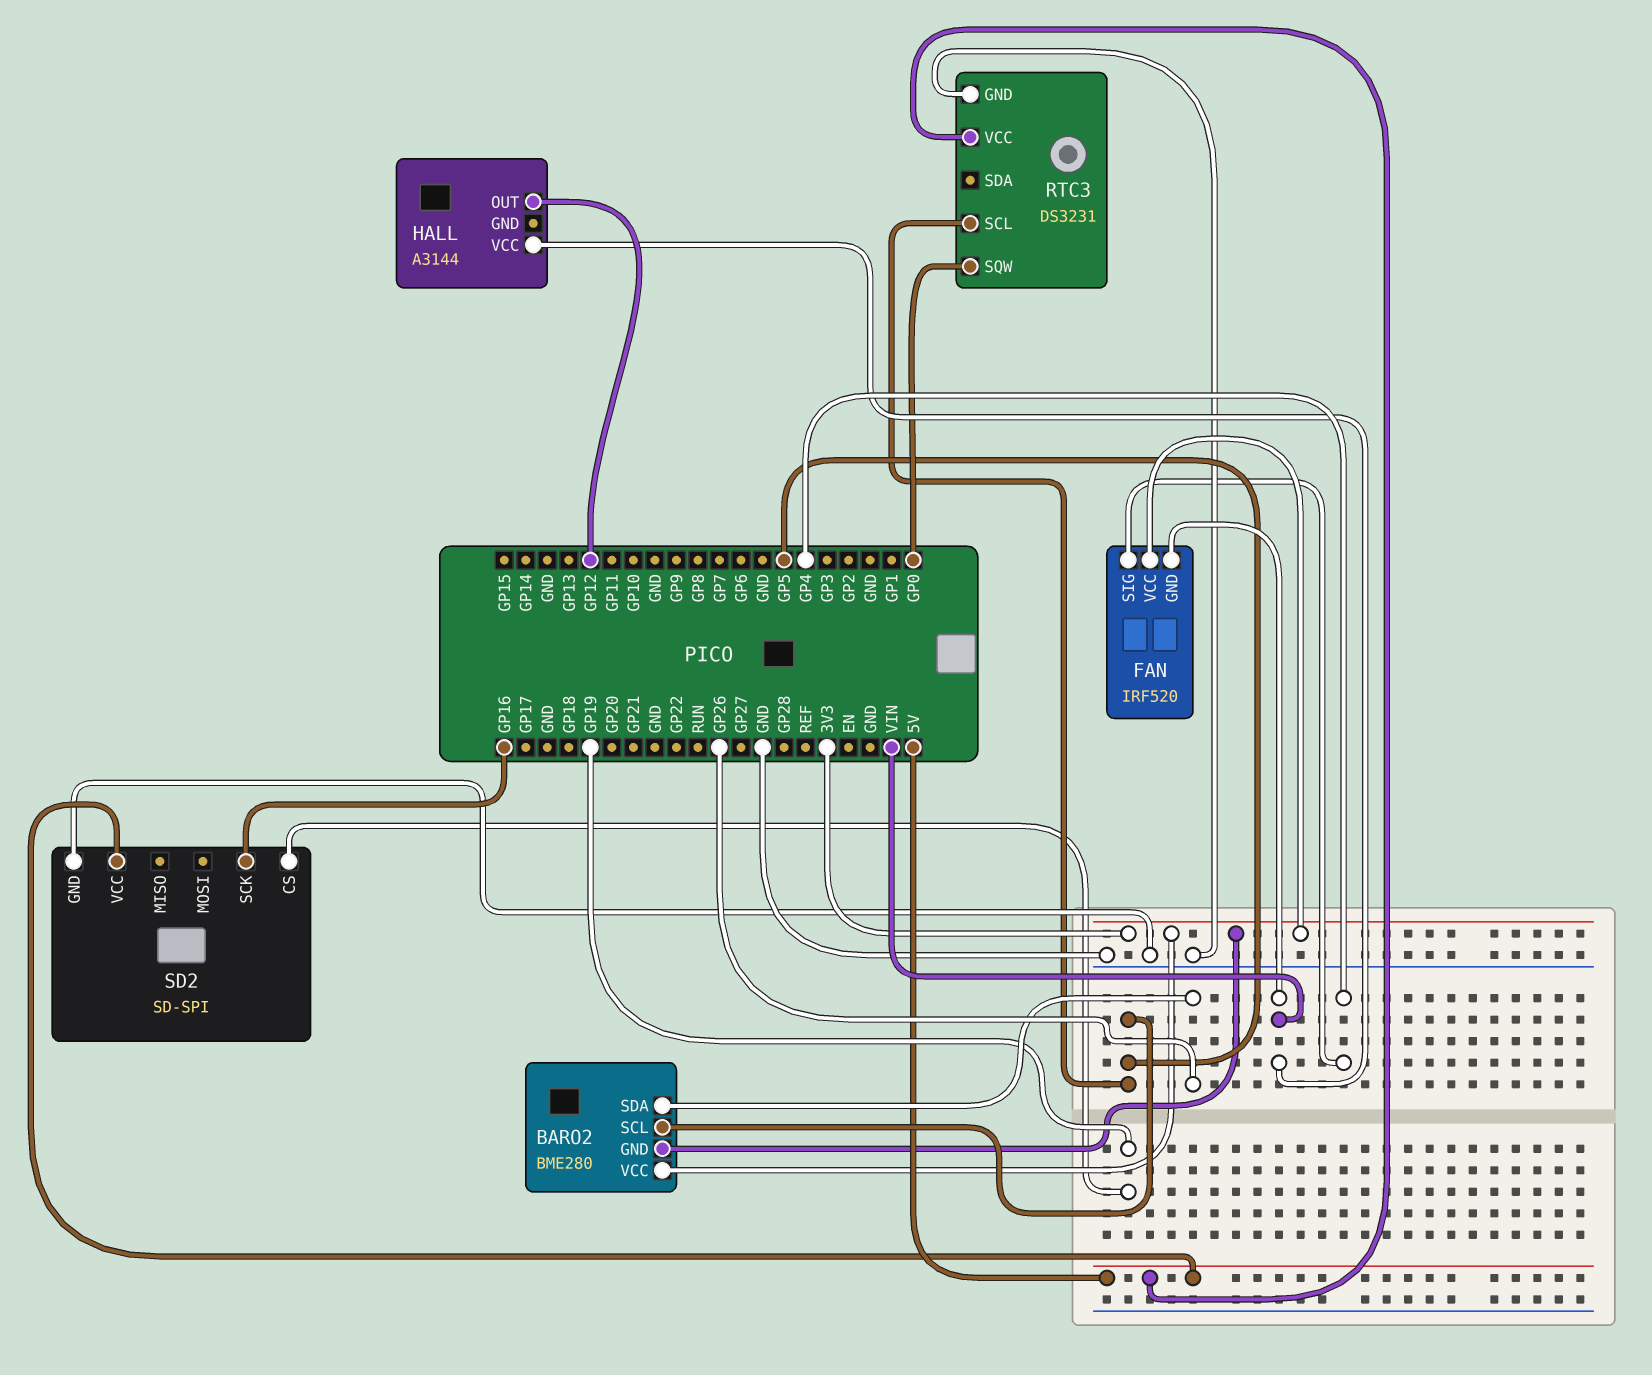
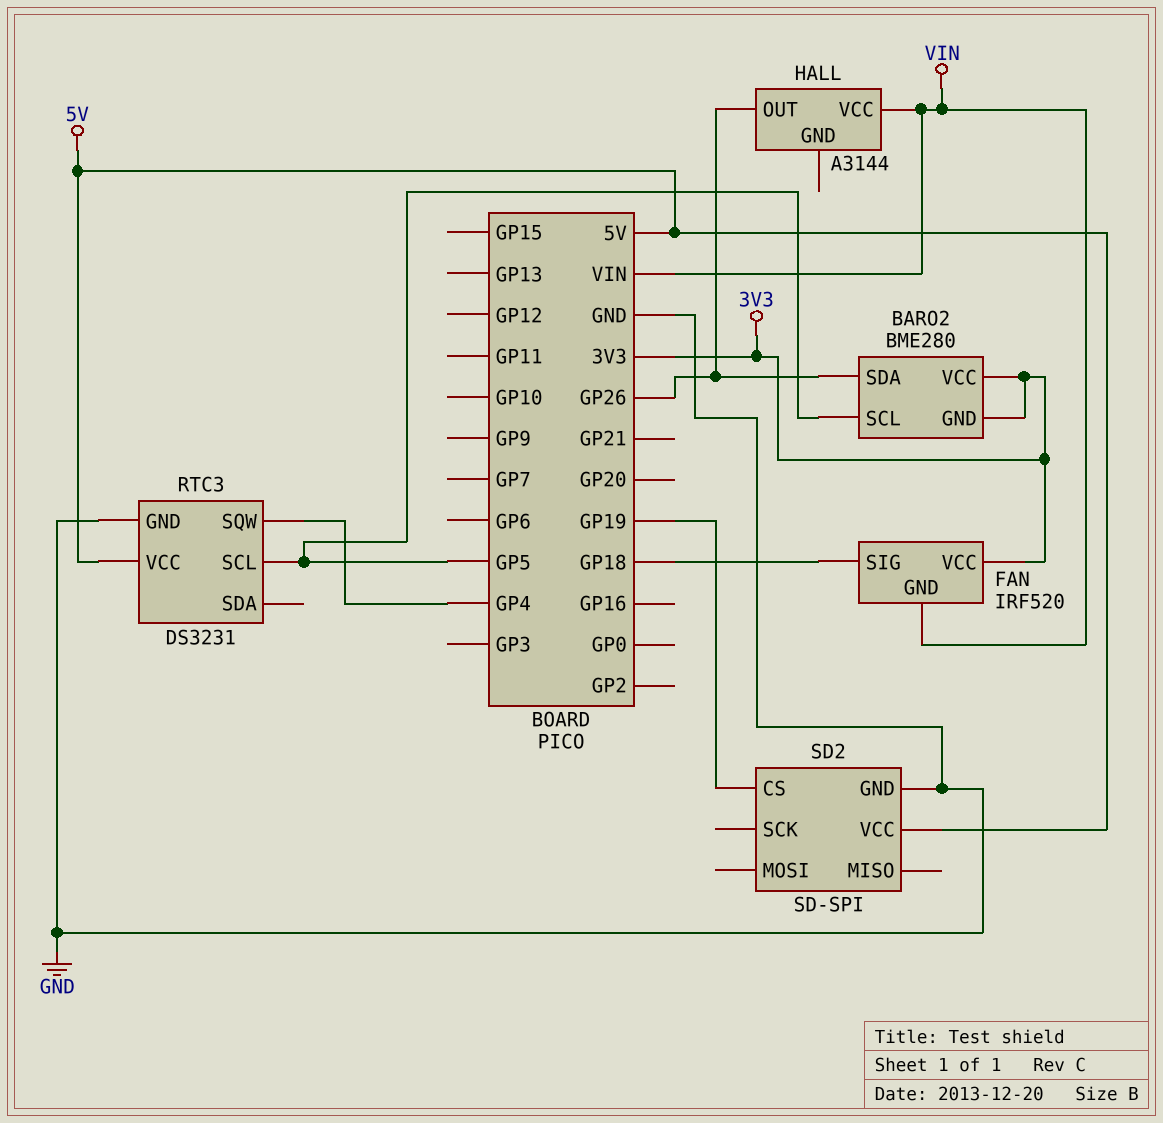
FAN pin SIG: GP4 -> GP18
HALL pin OUT: GP12 -> GP26
RTC3 pin SQW: GP0 -> GP4
SD2 pin SCK: GP16 -> none

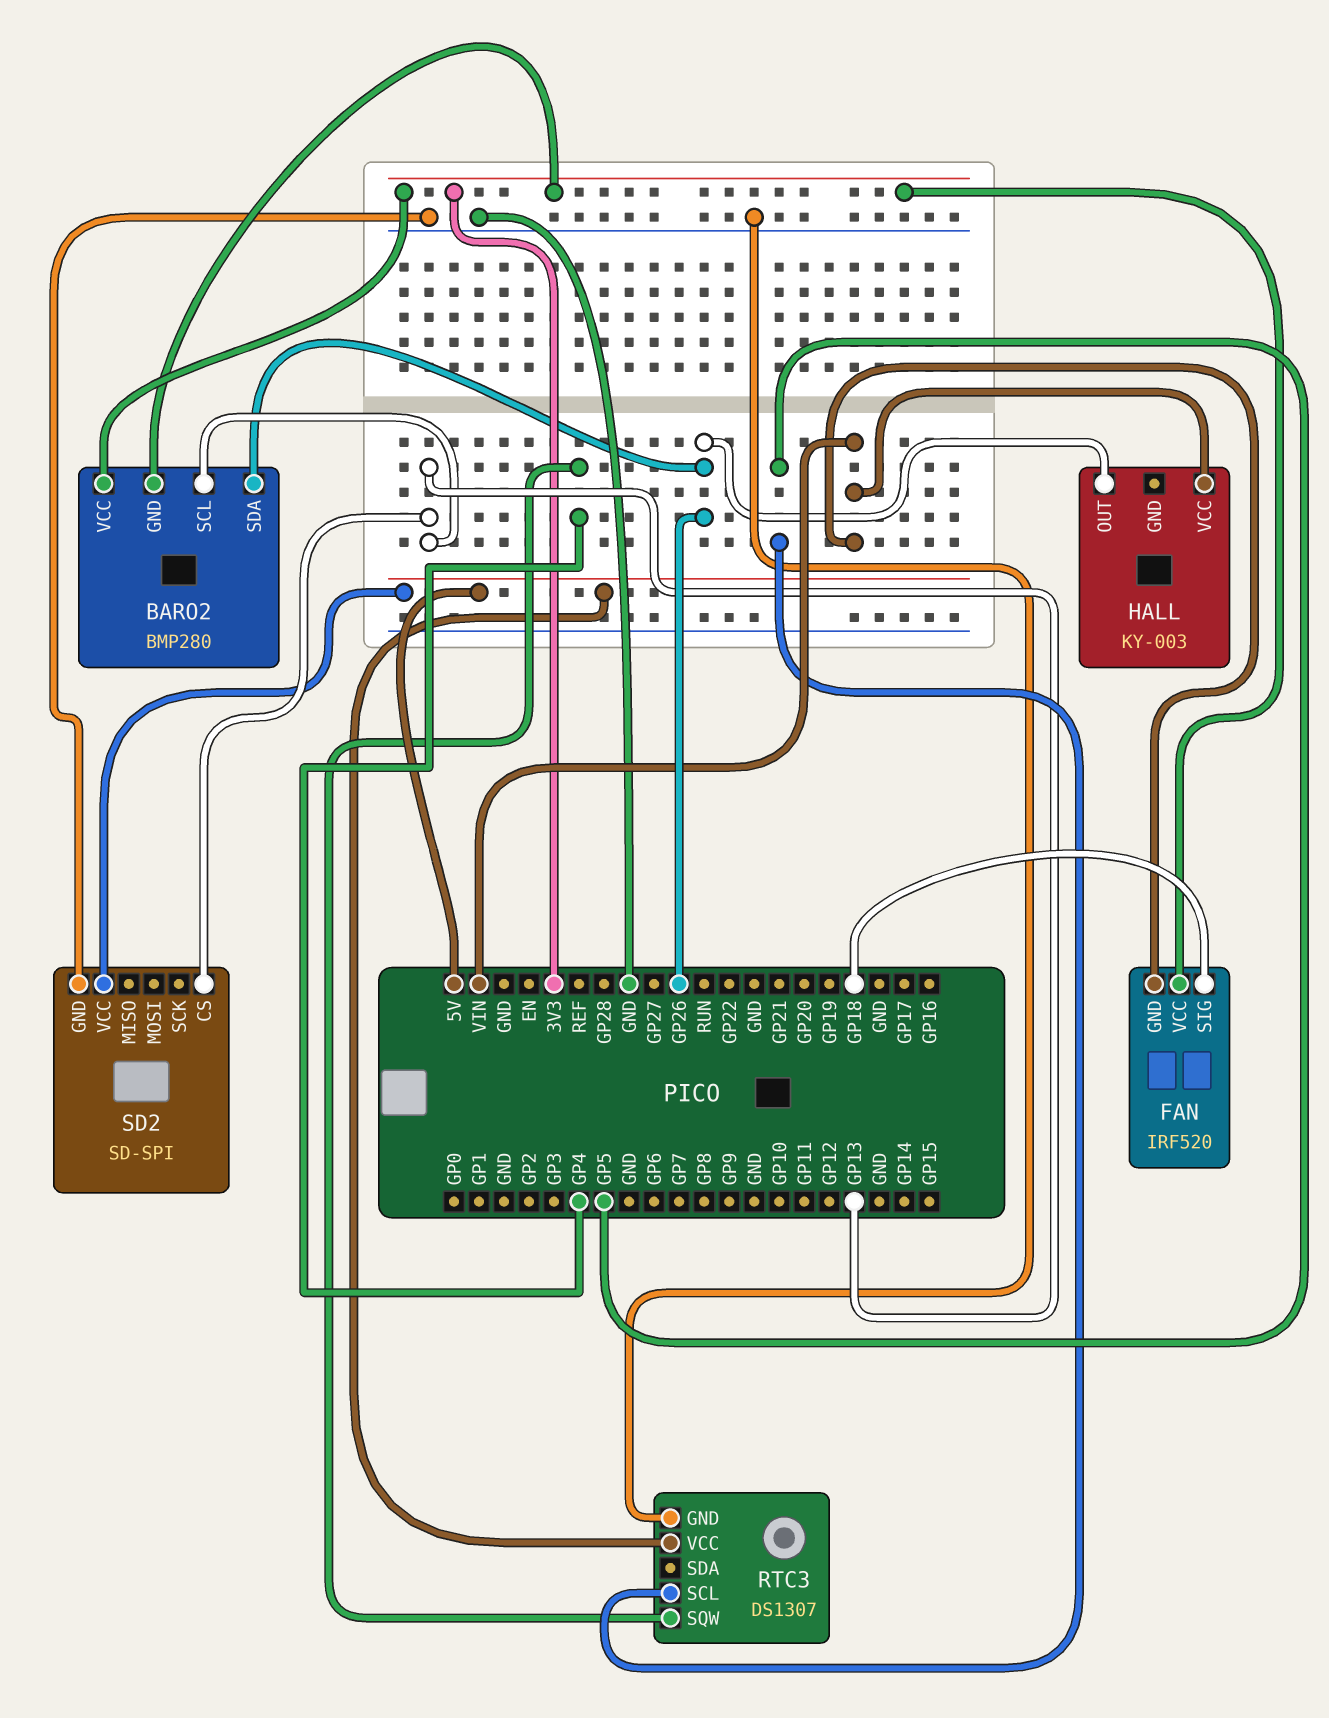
BARO2: BME280 -> BMP280
BARO2 pin SCL: GP5 -> GP13
HALL: A3144 -> KY-003
RTC3: DS3231 -> DS1307
SD2 pin CS: GP19 -> GP13

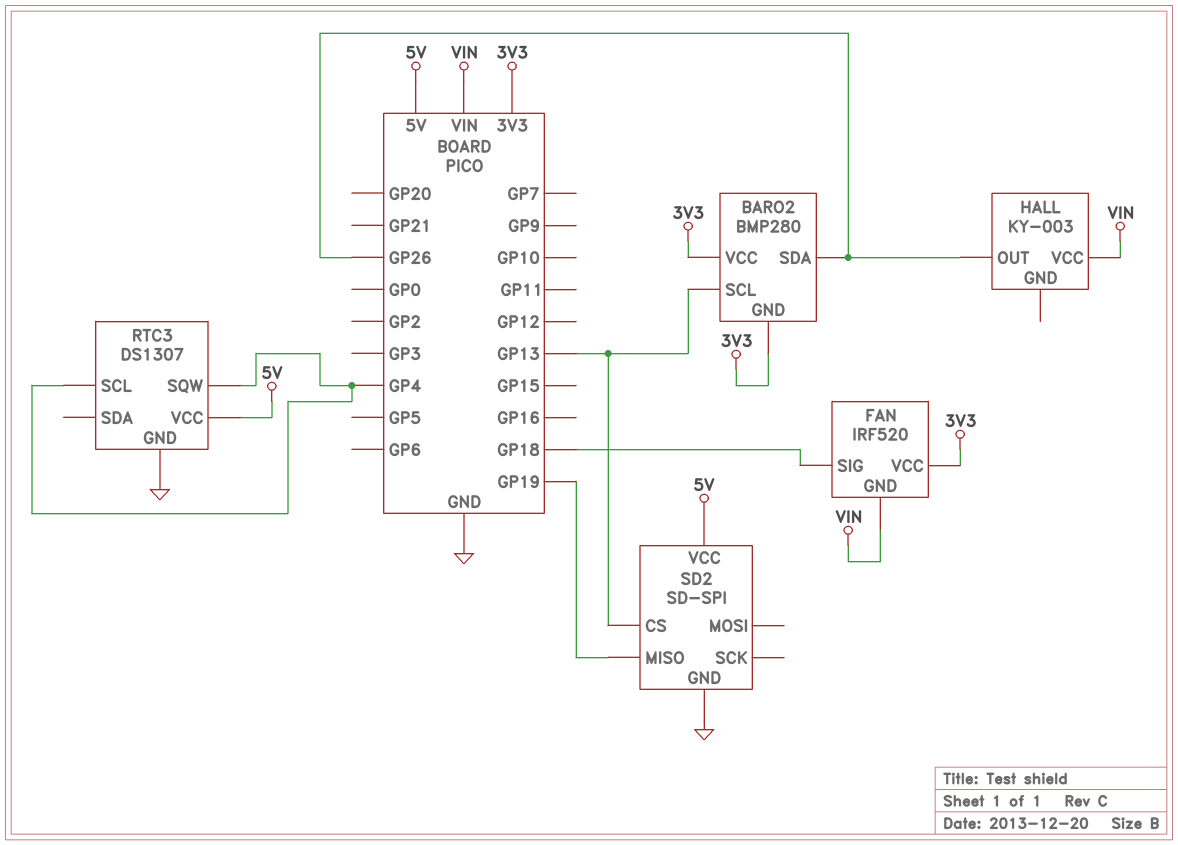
RTC3 pin SCL: GP5 -> GP4
SD2 pin MISO: none -> GP19

